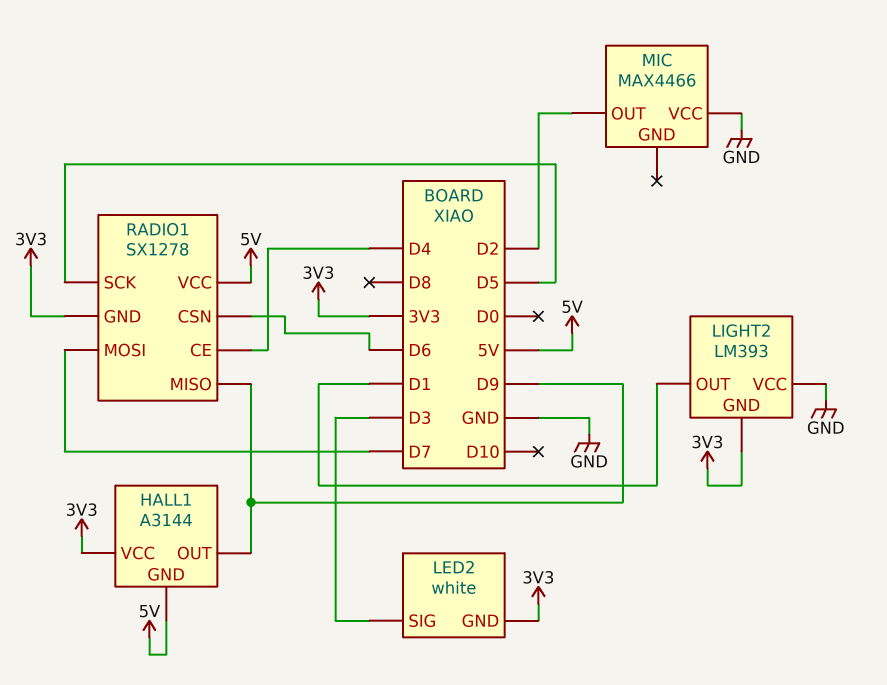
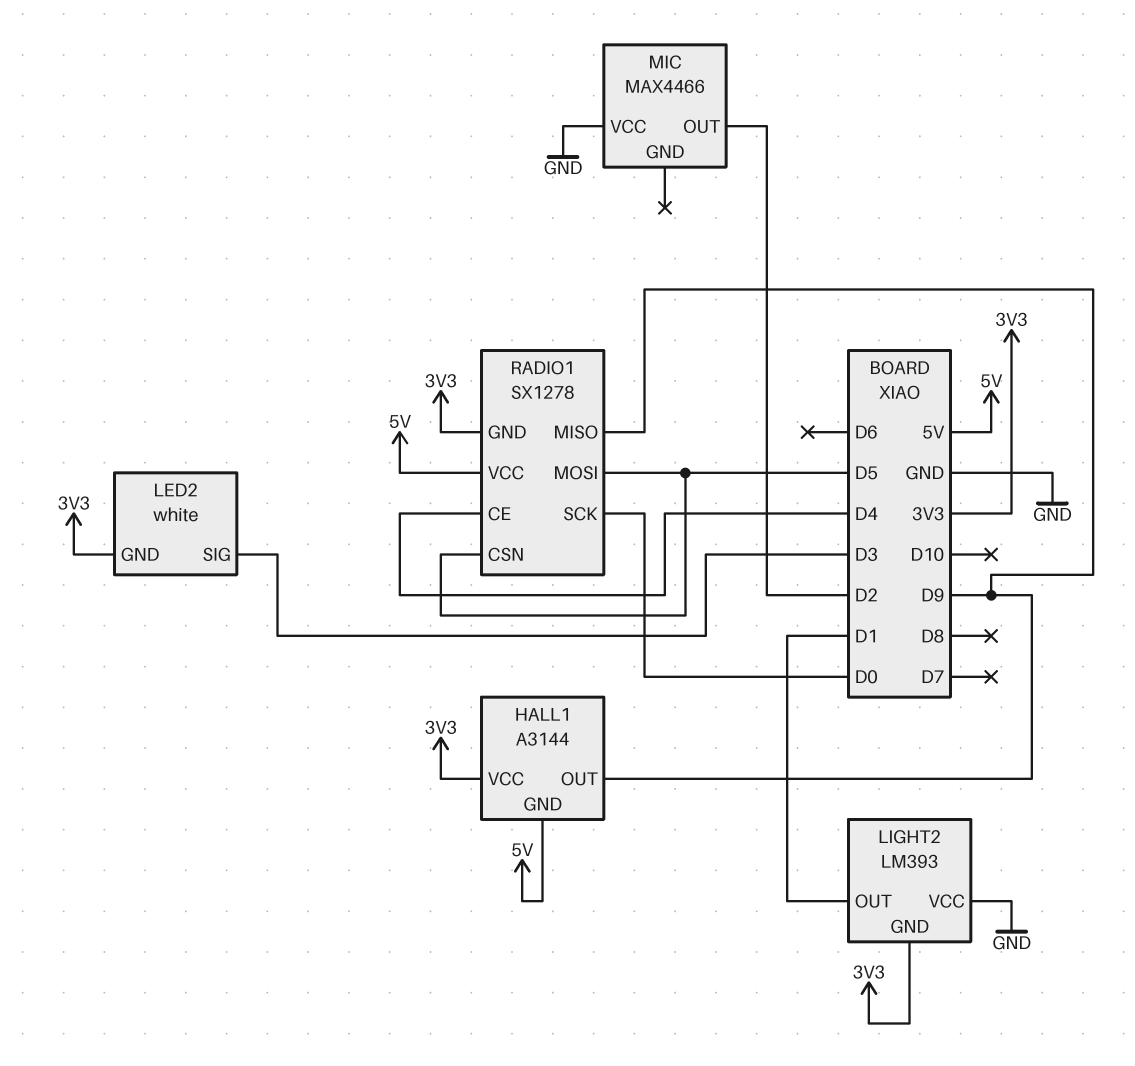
RADIO1 pin CSN: D6 -> D5
RADIO1 pin MOSI: D7 -> D5
RADIO1 pin SCK: D5 -> D0

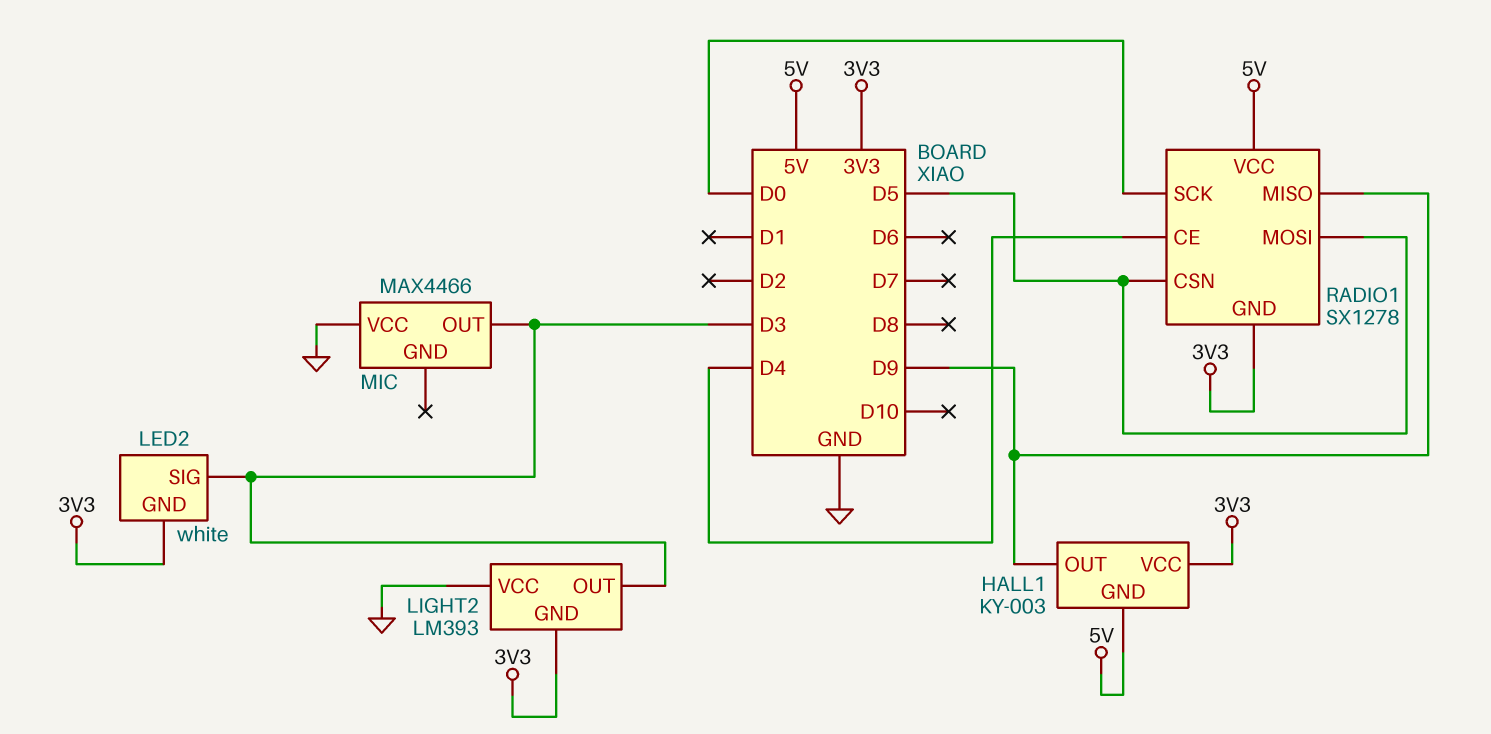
HALL1: A3144 -> KY-003
LIGHT2 pin OUT: D1 -> D3
MIC pin OUT: D2 -> D3

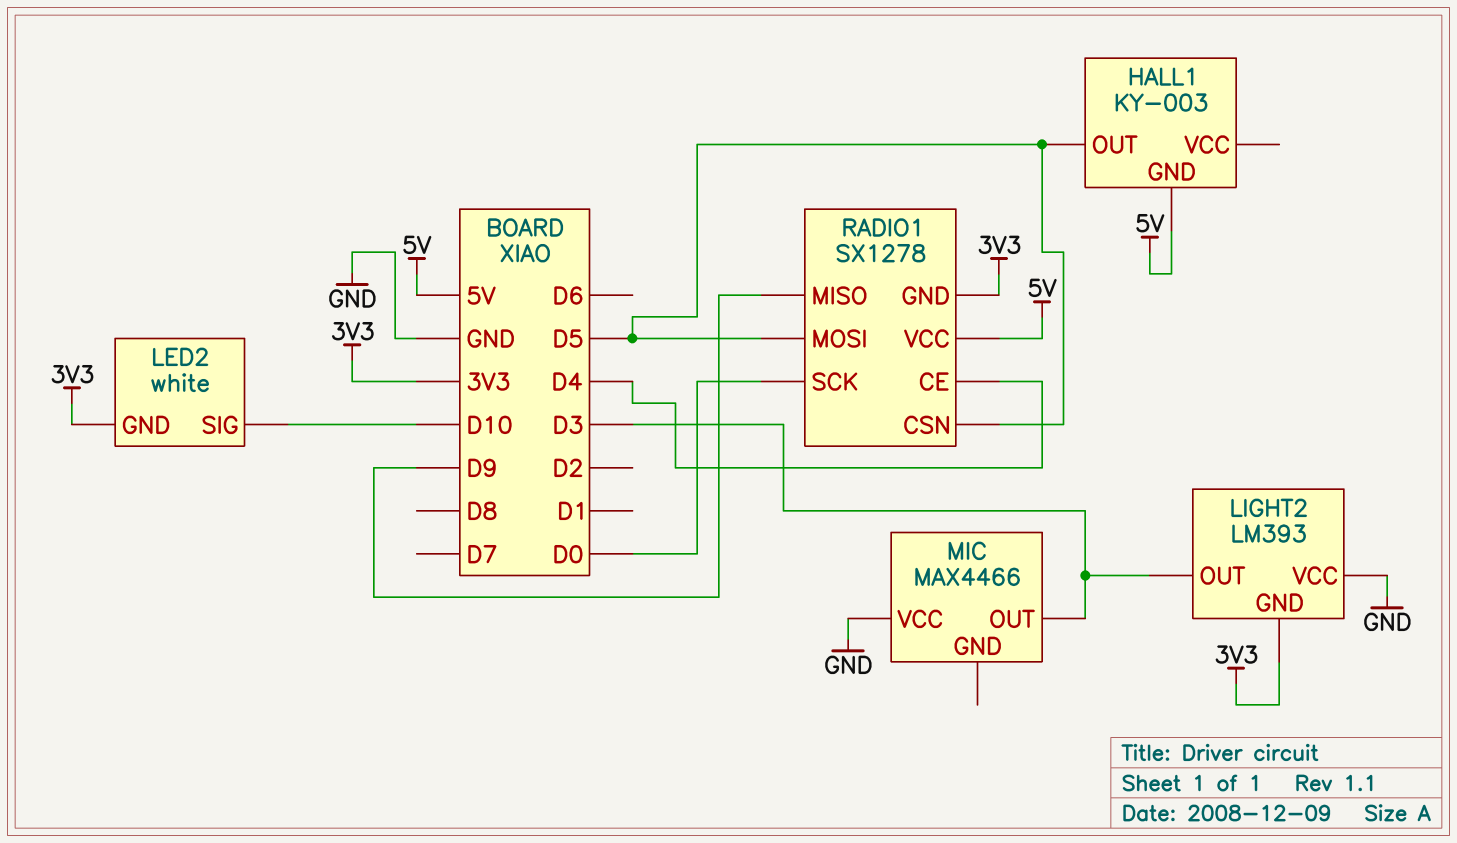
HALL1 pin OUT: D9 -> D5
HALL1 pin VCC: 3V3 -> none
LED2 pin SIG: D3 -> D10

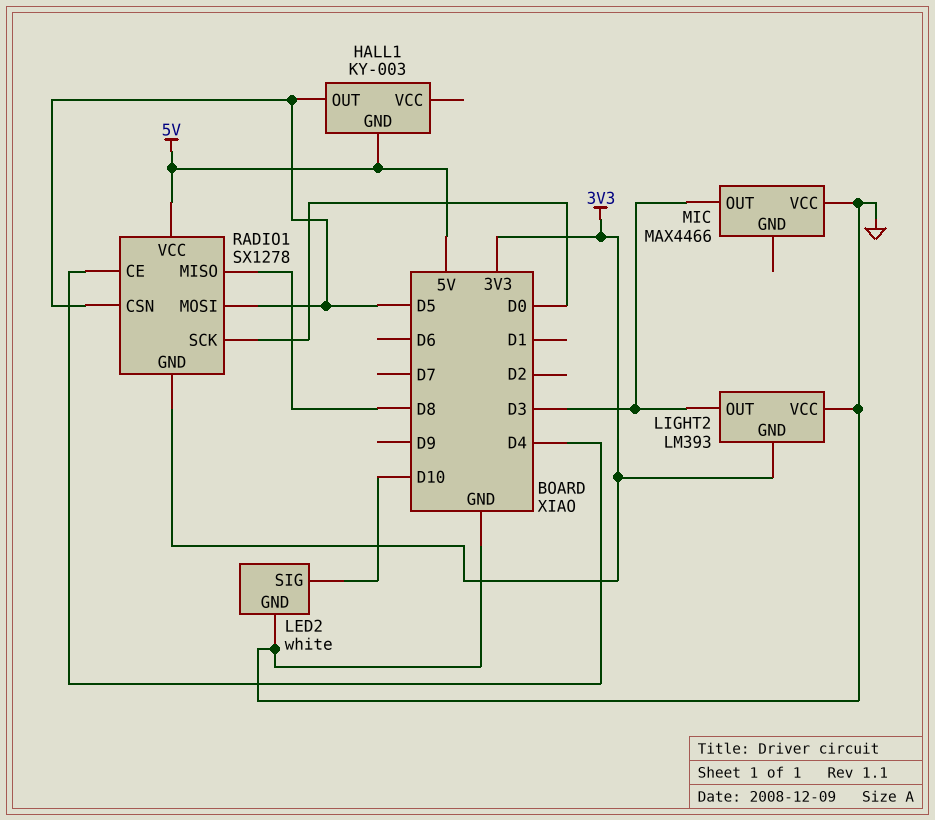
LED2 pin GND: 3V3 -> GND
RADIO1 pin MISO: D9 -> D8

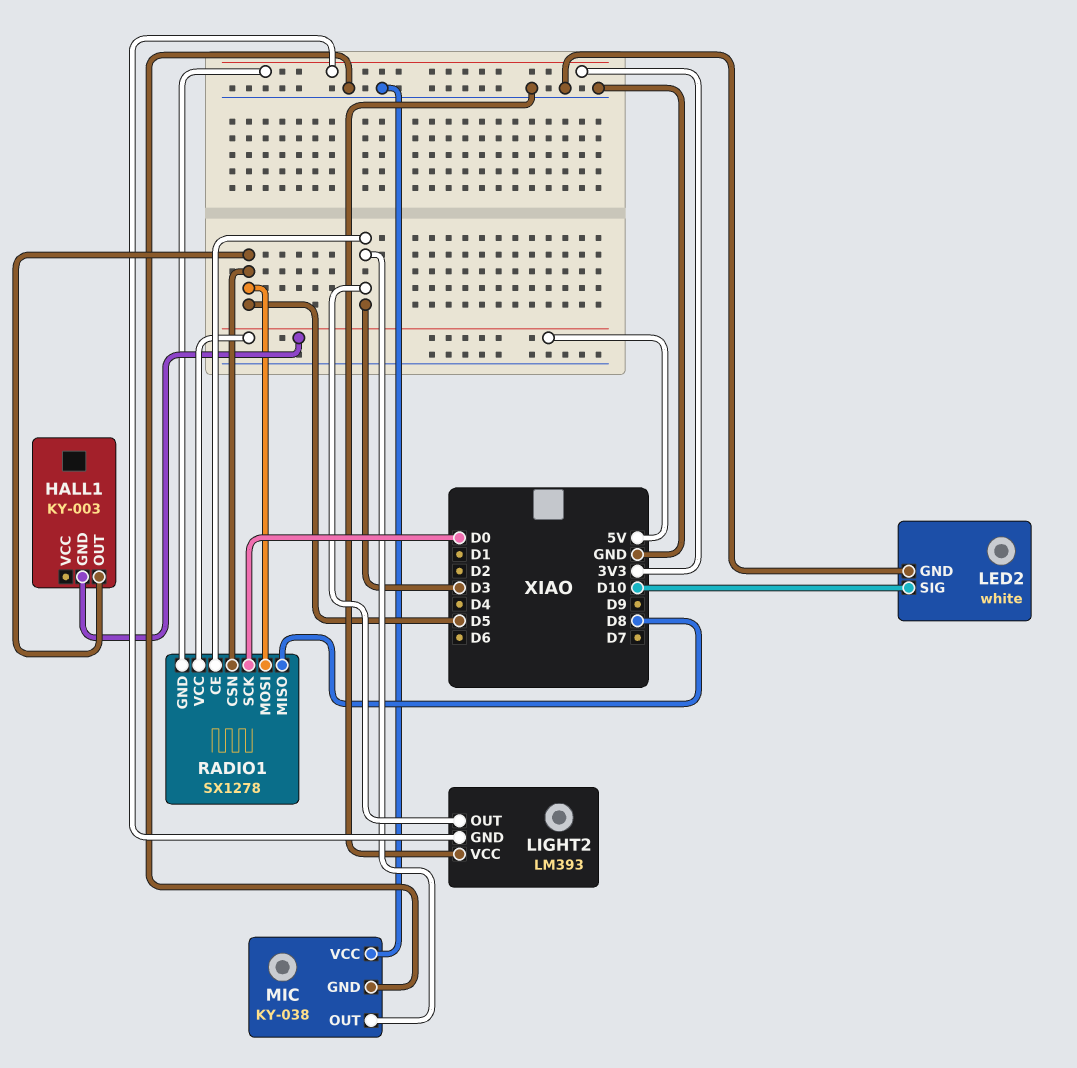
MIC: MAX4466 -> KY-038
MIC pin GND: none -> GND
RADIO1 pin CE: D4 -> D3

